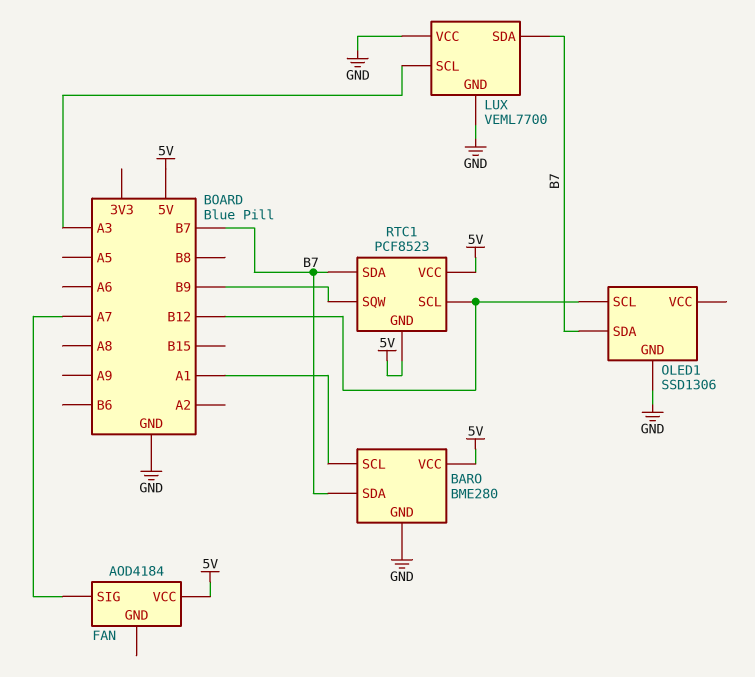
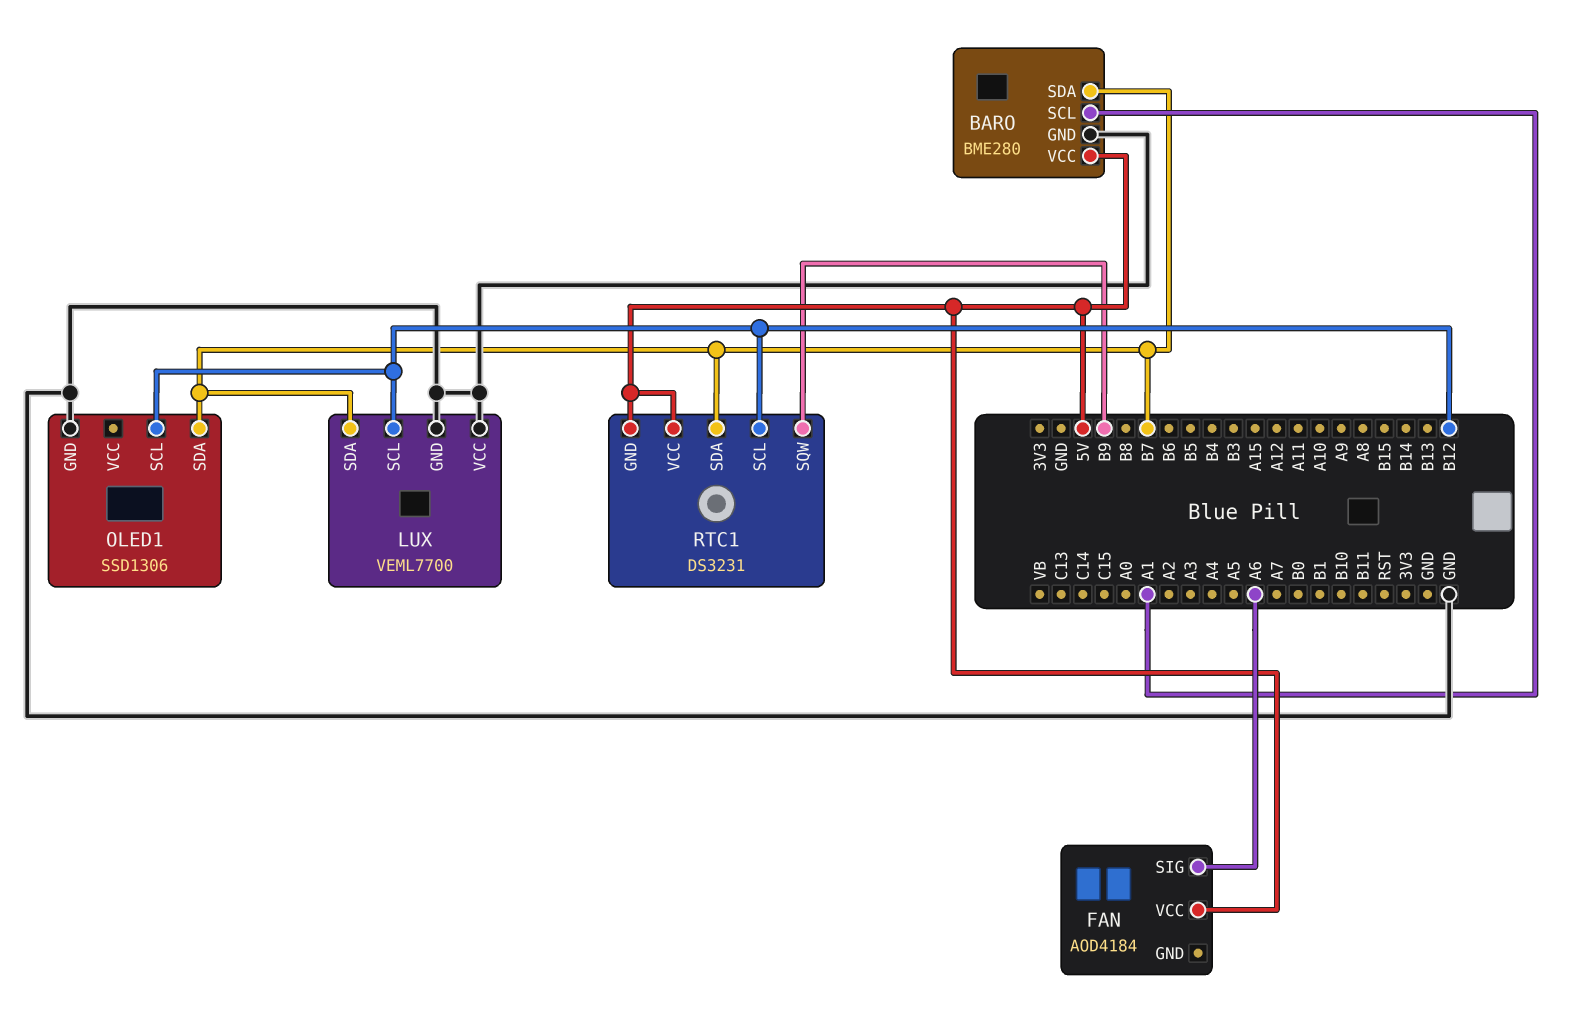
FAN pin SIG: A7 -> A6
LUX pin SCL: A3 -> B12
RTC1: PCF8523 -> DS3231

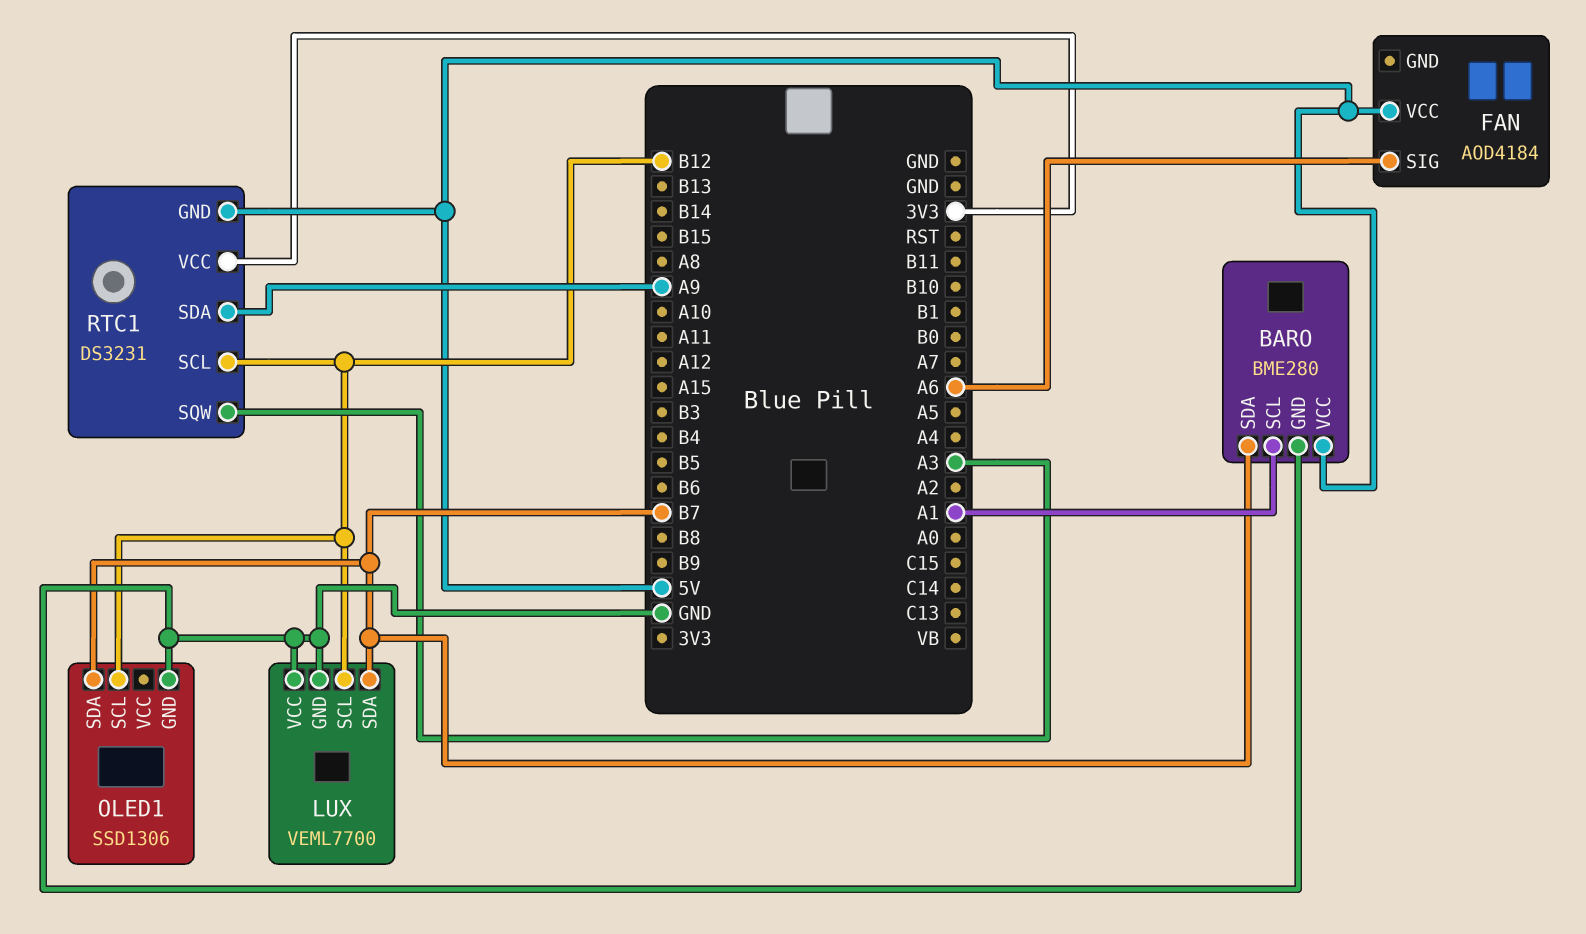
RTC1 pin SDA: B7 -> A9
RTC1 pin SQW: B9 -> A3
RTC1 pin VCC: 5V -> 3V3

